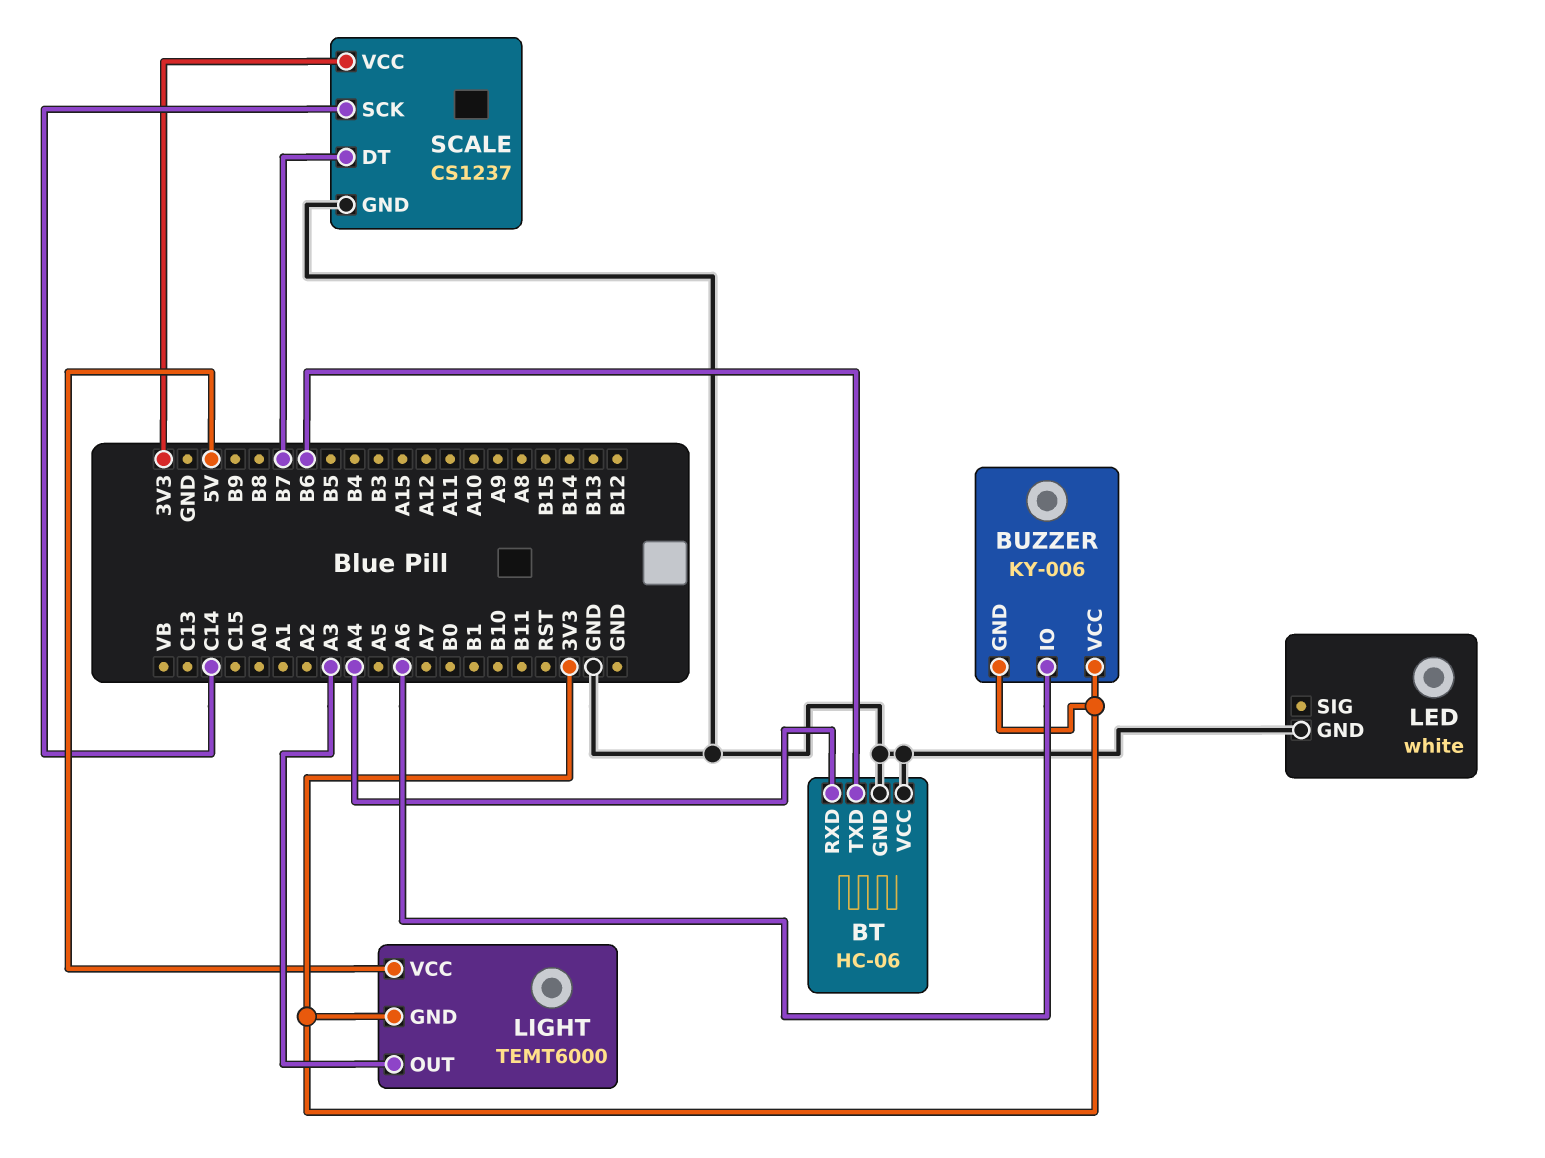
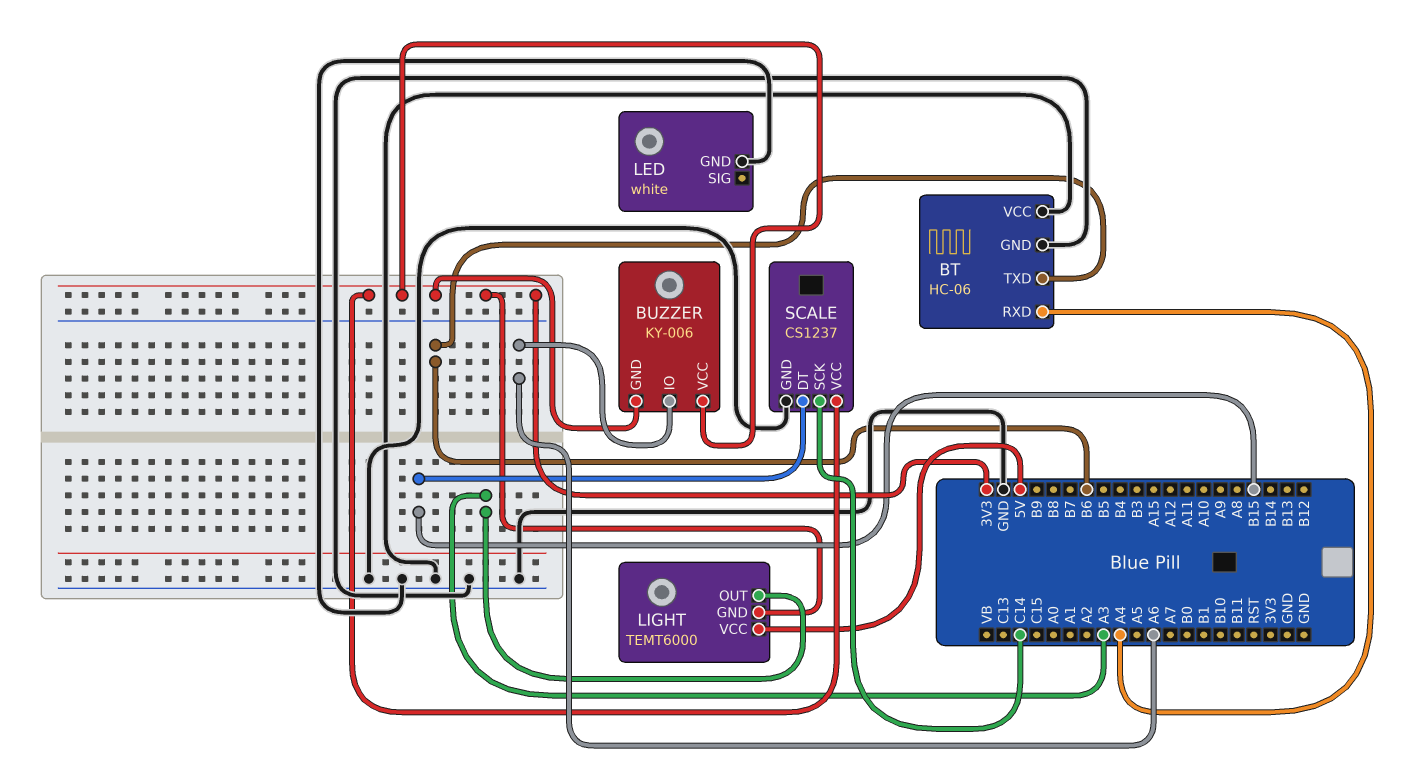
SCALE pin DT: B7 -> B15

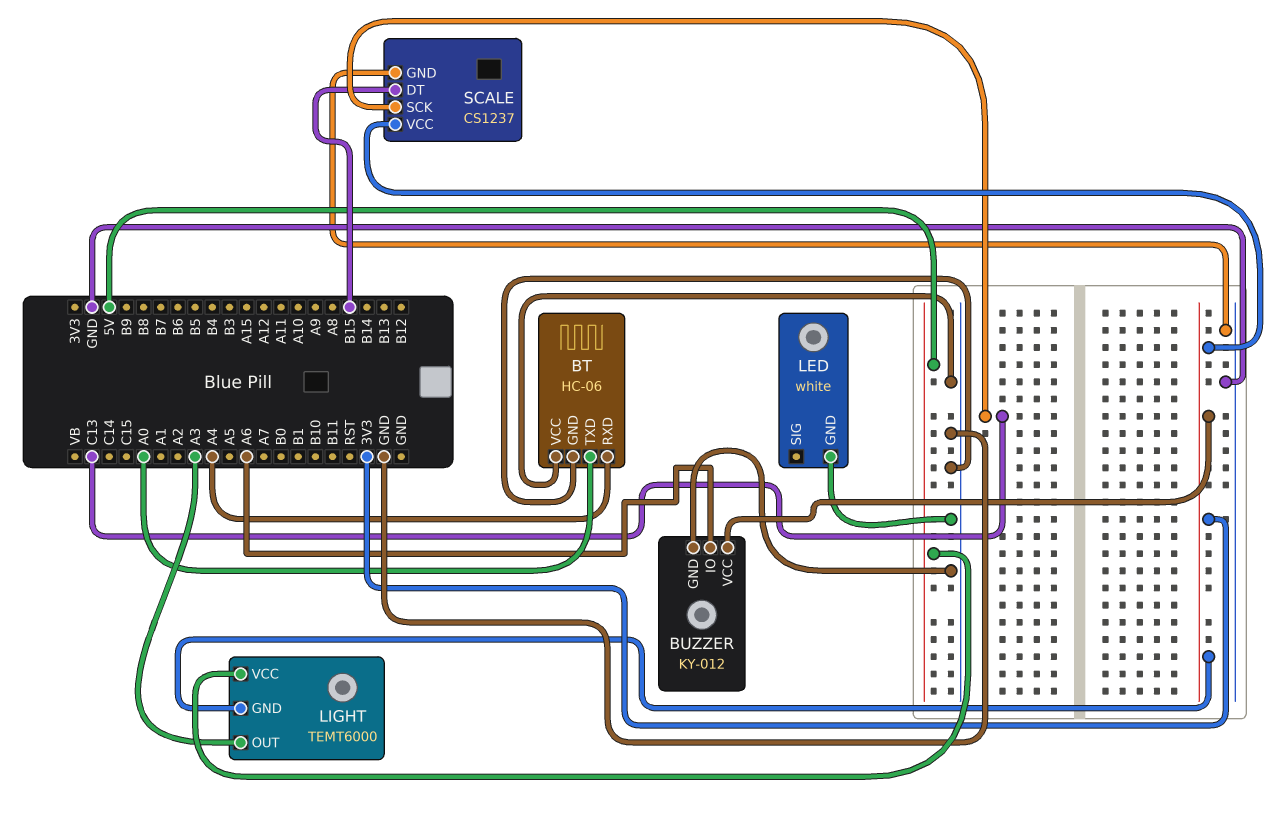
BT pin TXD: B6 -> A0
BUZZER: KY-006 -> KY-012
BUZZER pin GND: 3V3 -> GND
SCALE pin SCK: C14 -> C13

